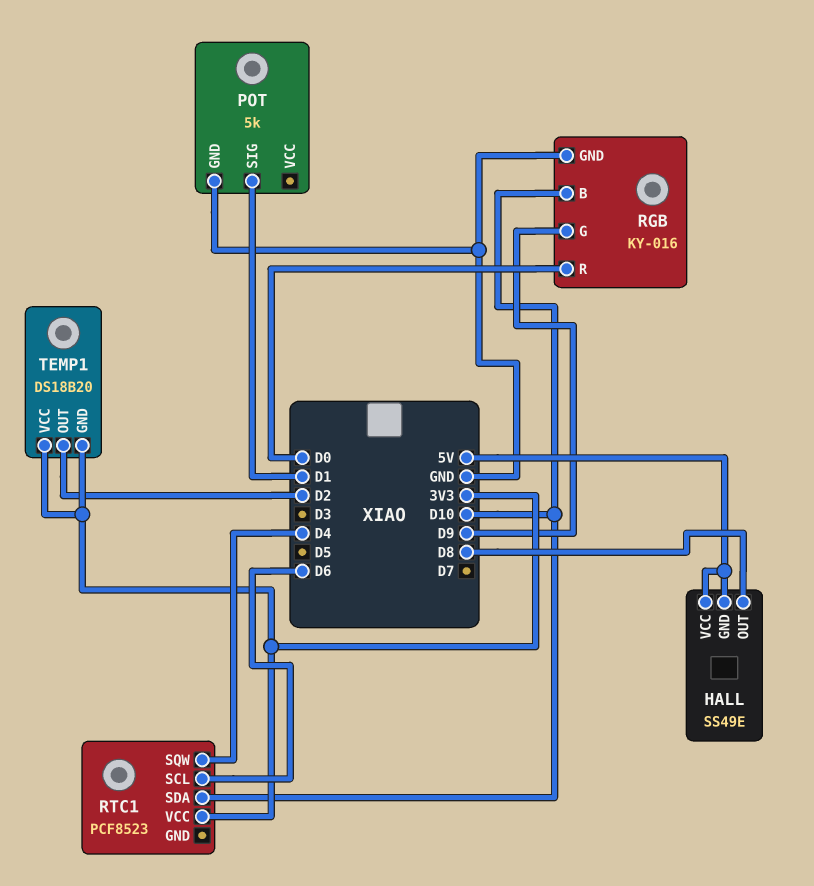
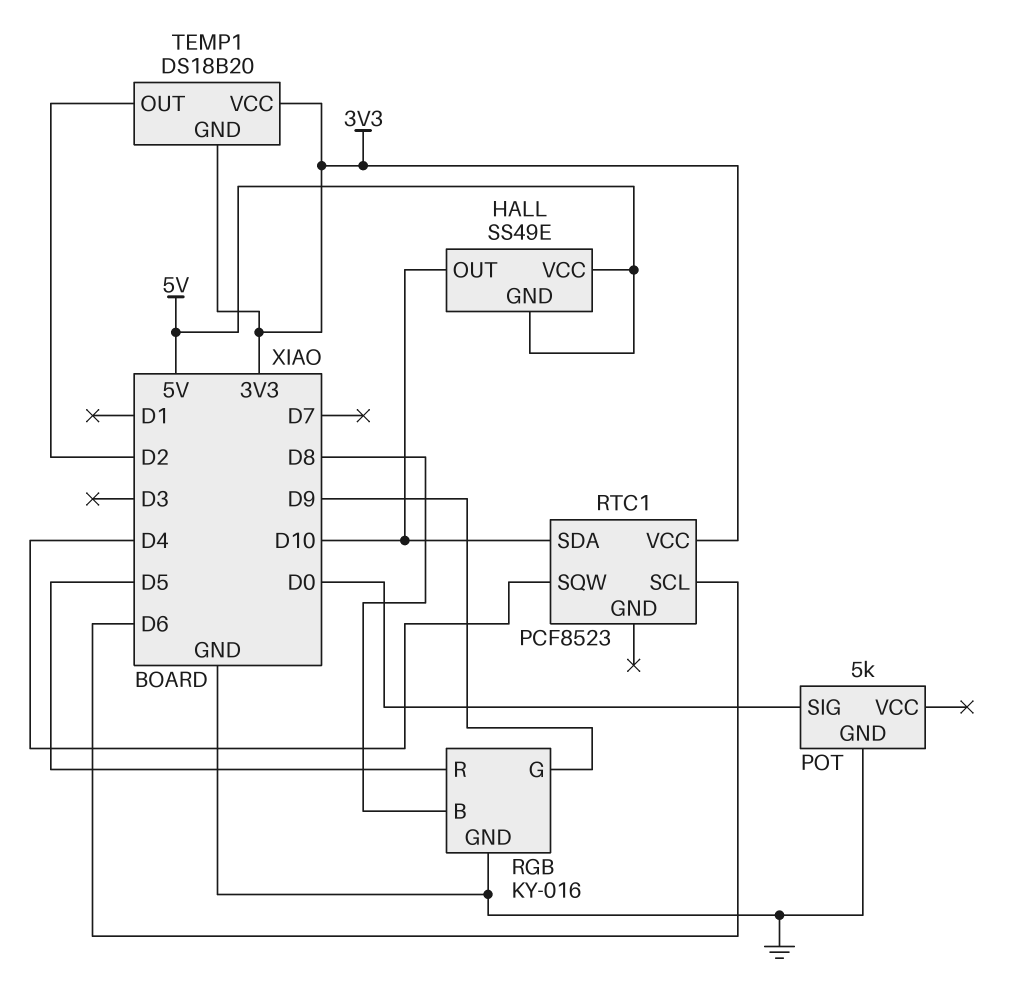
HALL pin OUT: D8 -> D10
POT pin SIG: D1 -> D0
RGB pin B: D10 -> D8
RGB pin R: D0 -> D5

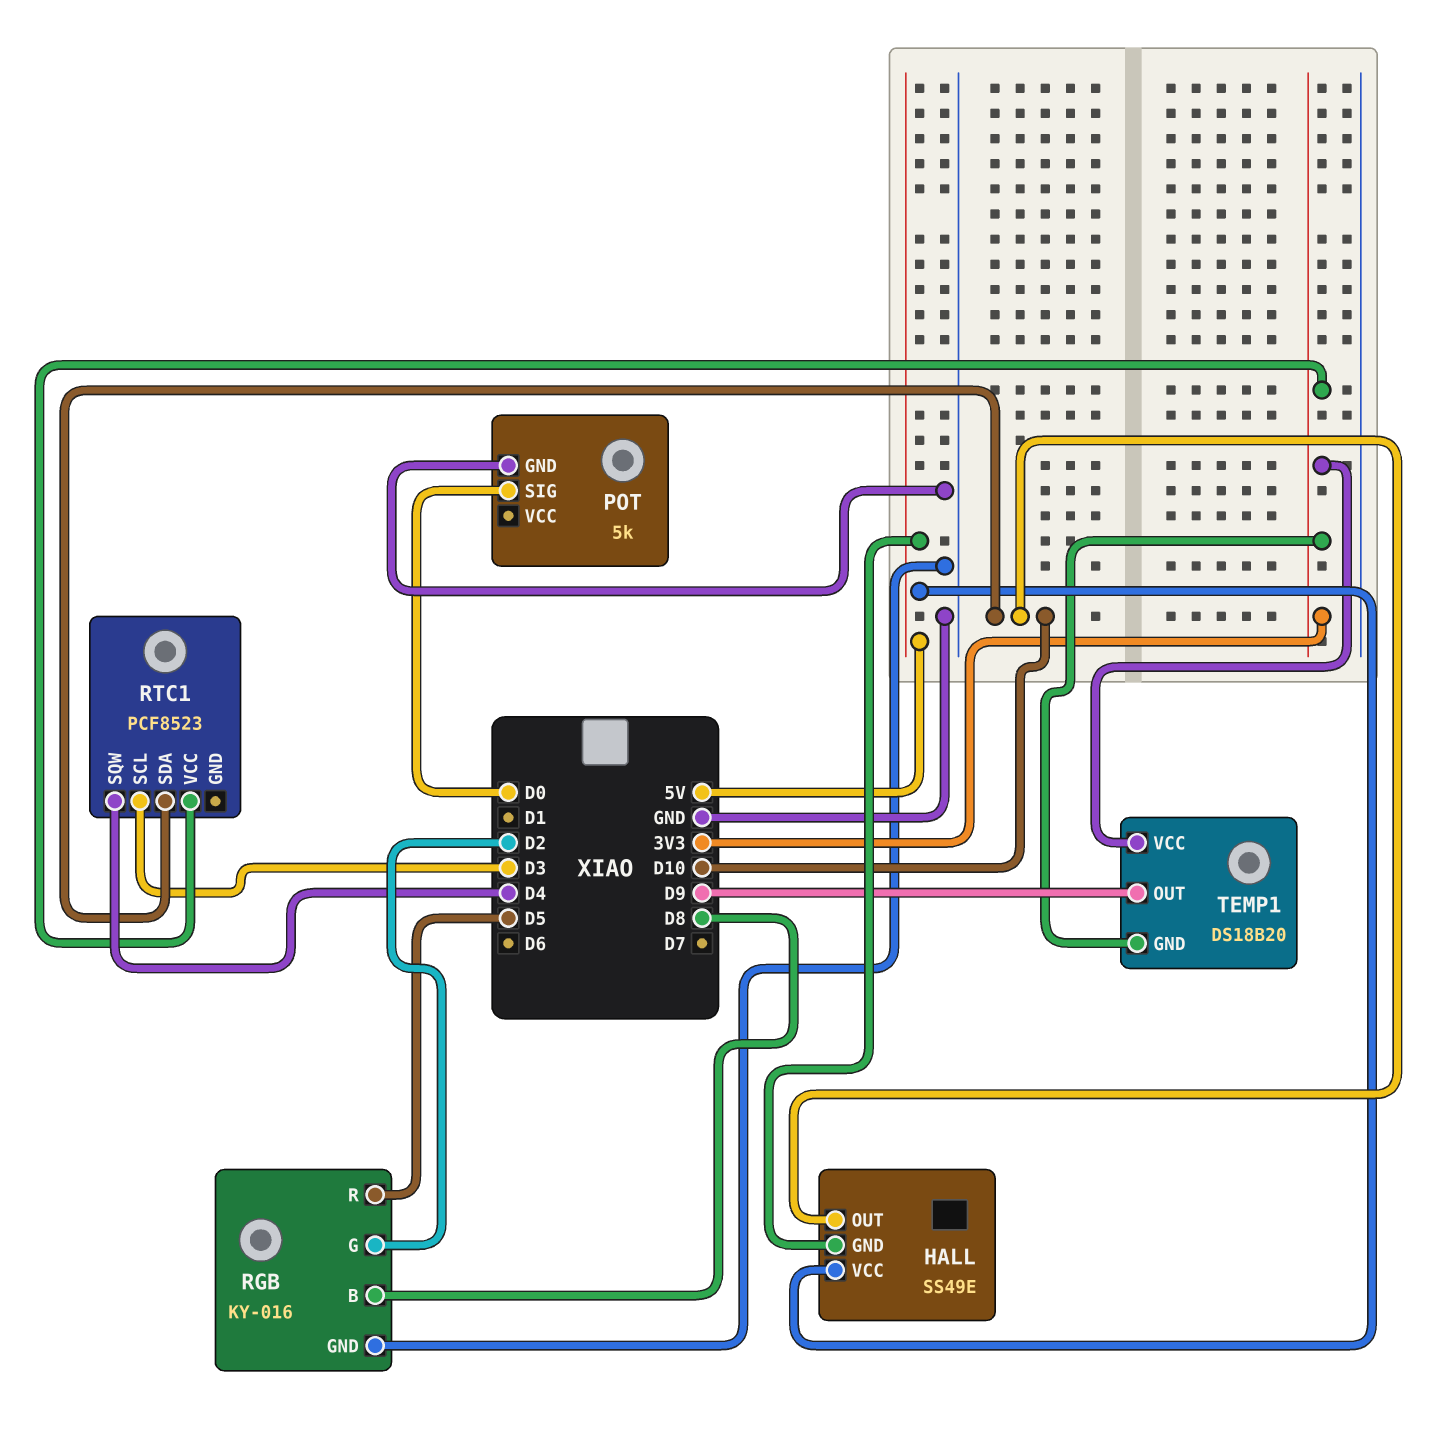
RGB pin G: D9 -> D2
RTC1 pin SCL: D6 -> D3
TEMP1 pin OUT: D2 -> D9

